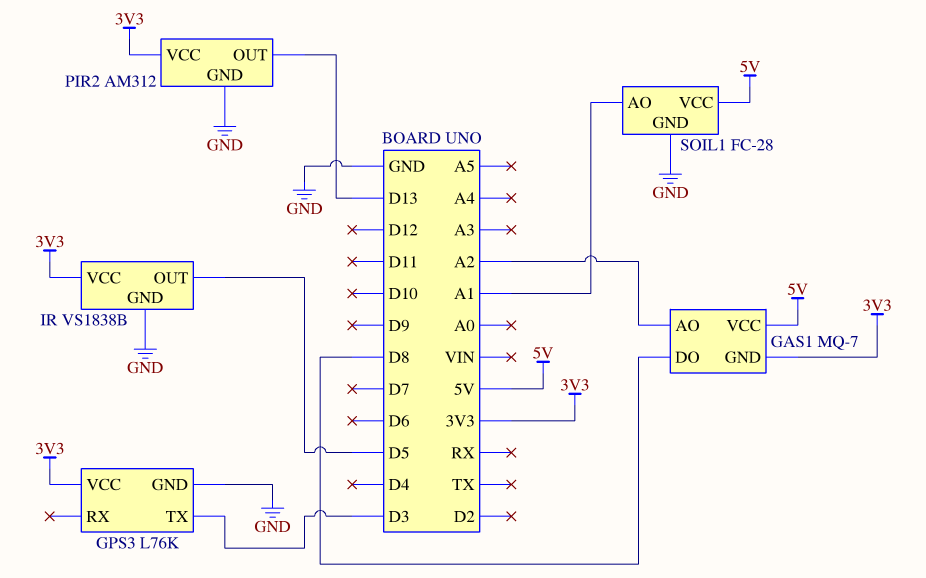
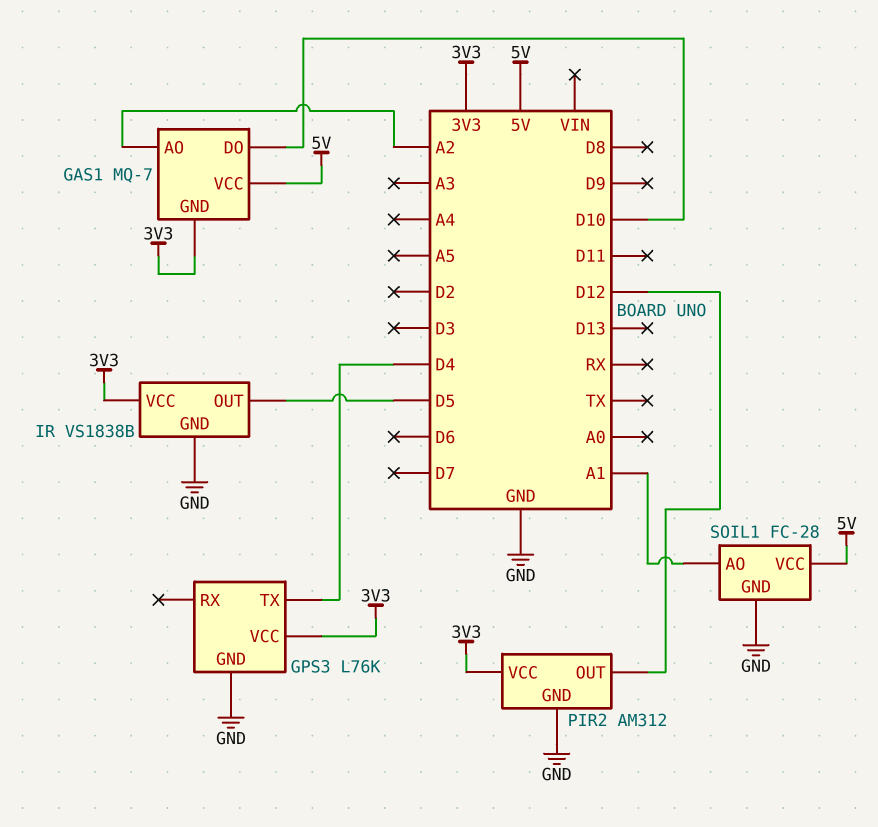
GAS1 pin DO: D8 -> D10
GPS3 pin TX: D3 -> D4
PIR2 pin OUT: D13 -> D12

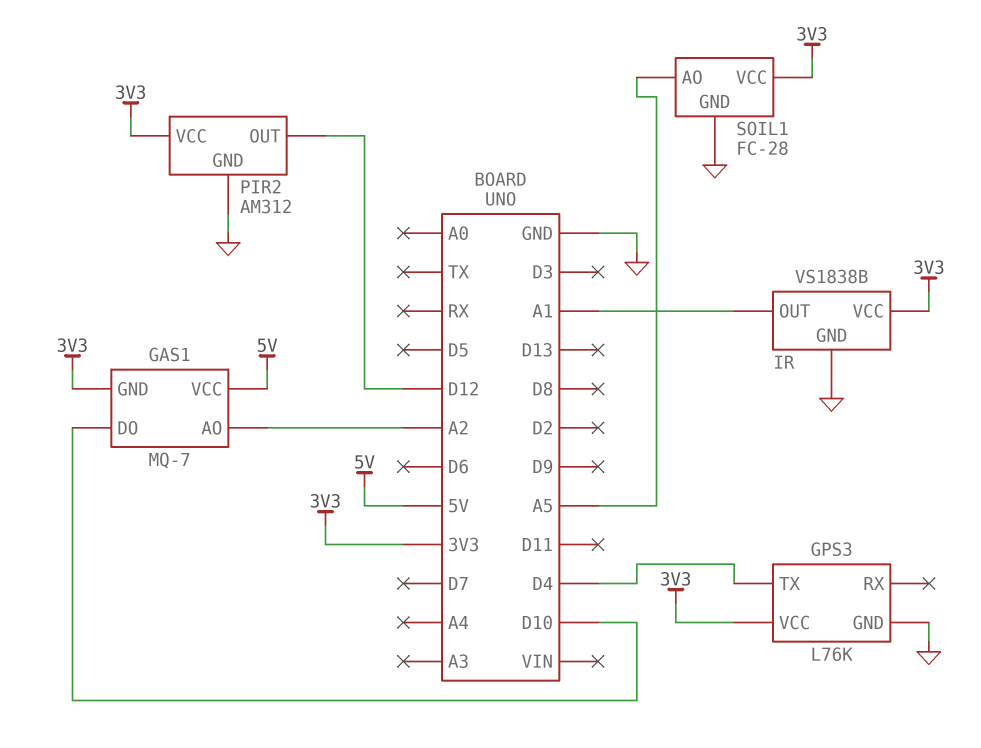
IR pin OUT: D5 -> A1
SOIL1 pin AO: A1 -> A5
SOIL1 pin VCC: 5V -> 3V3

